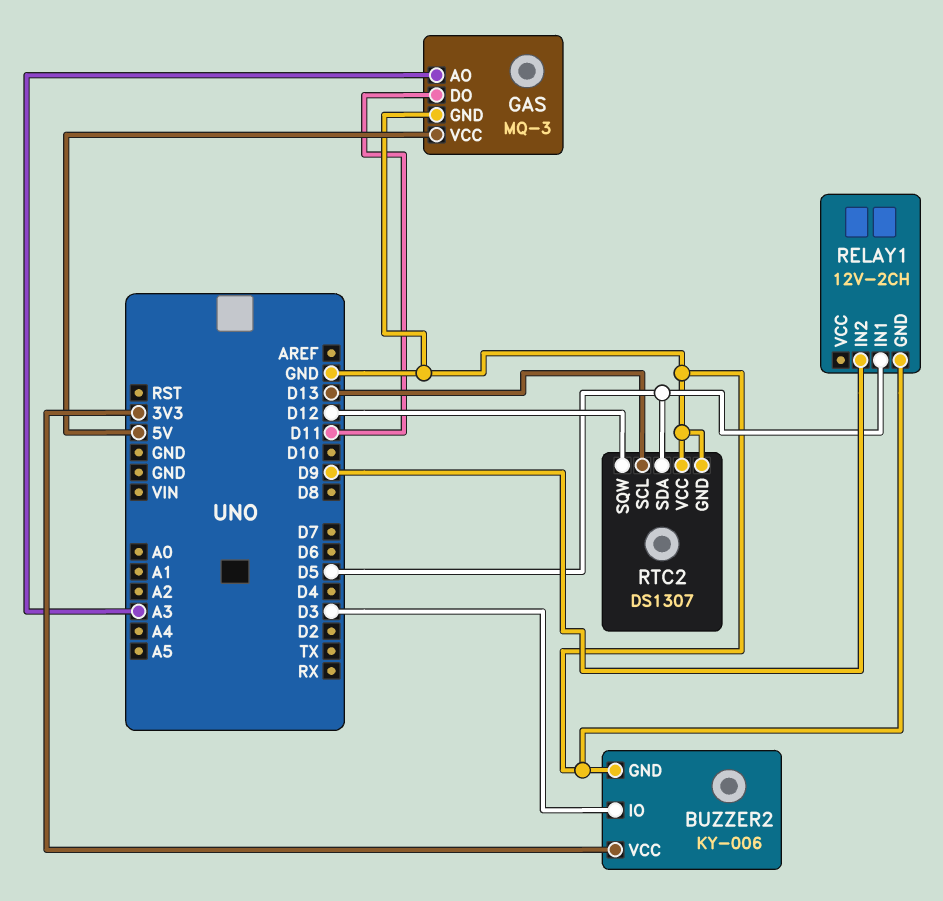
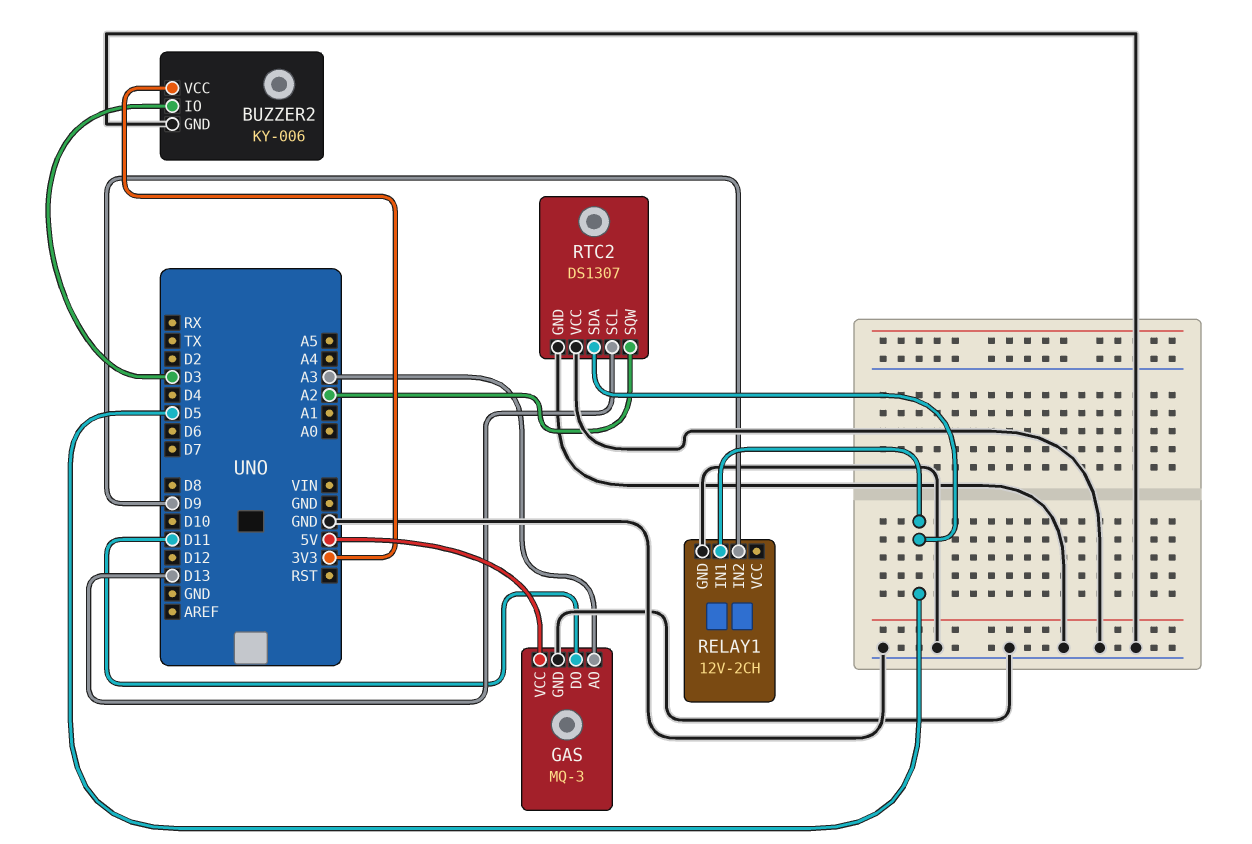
RTC2 pin SQW: D12 -> A2

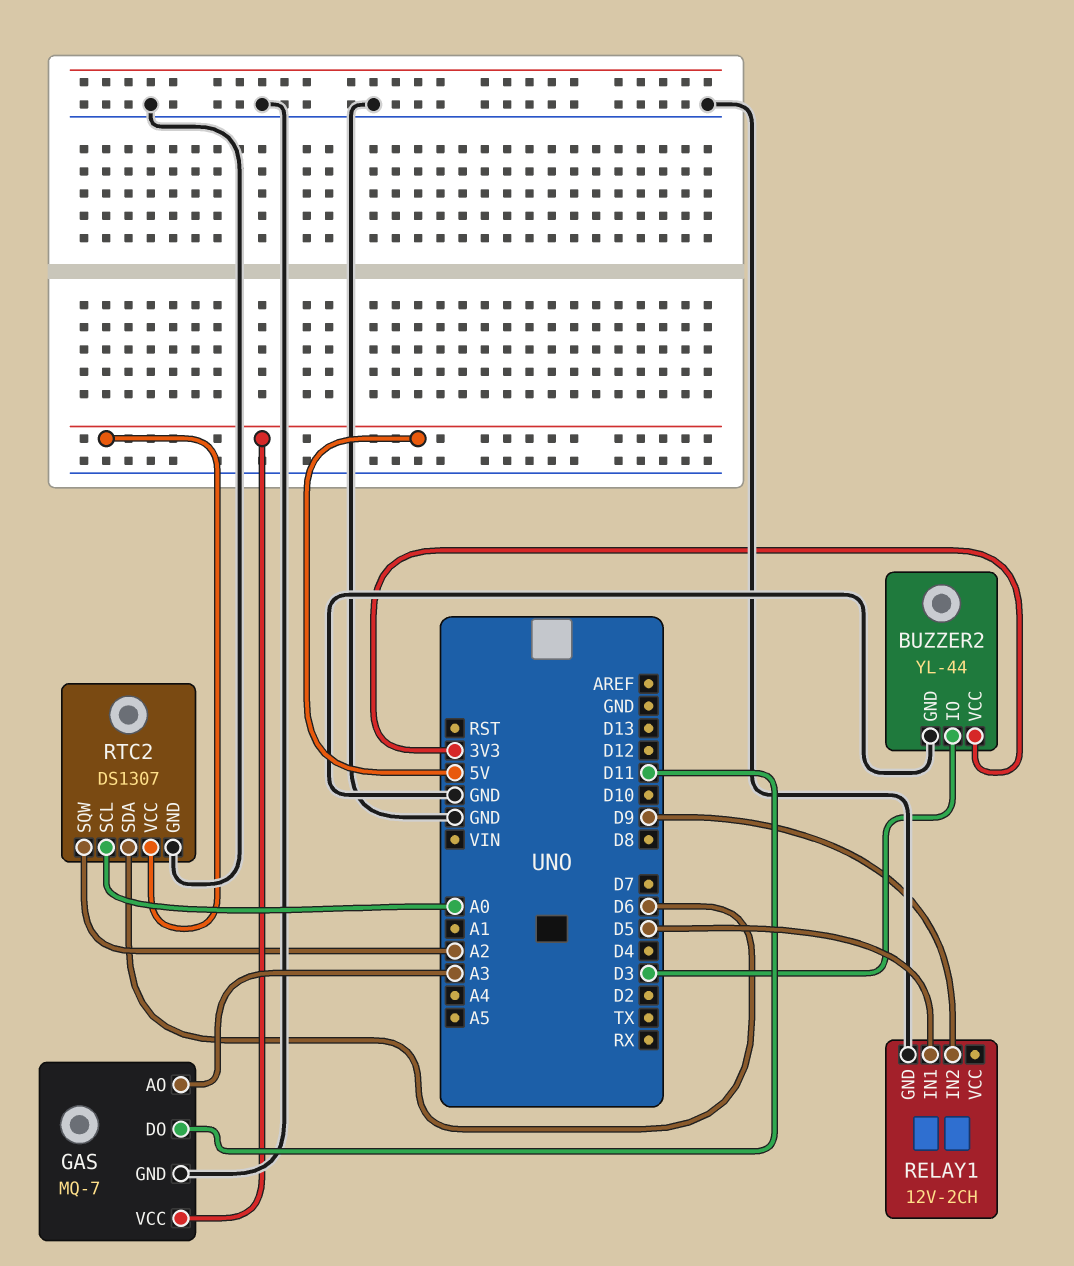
BUZZER2: KY-006 -> YL-44
GAS: MQ-3 -> MQ-7
RTC2 pin SCL: D13 -> A0
RTC2 pin SDA: D5 -> D6
RTC2 pin VCC: GND -> 5V

